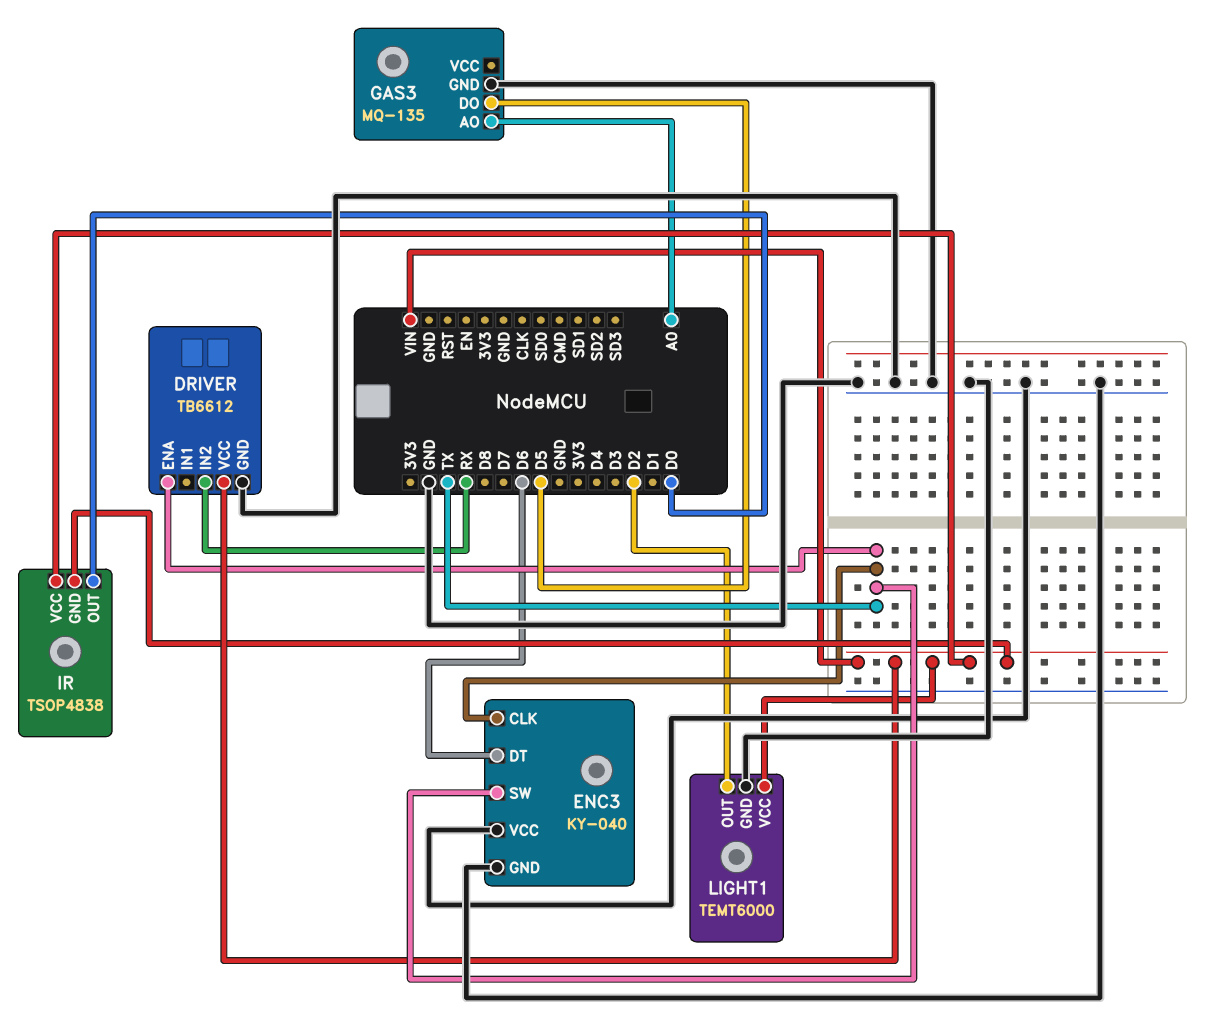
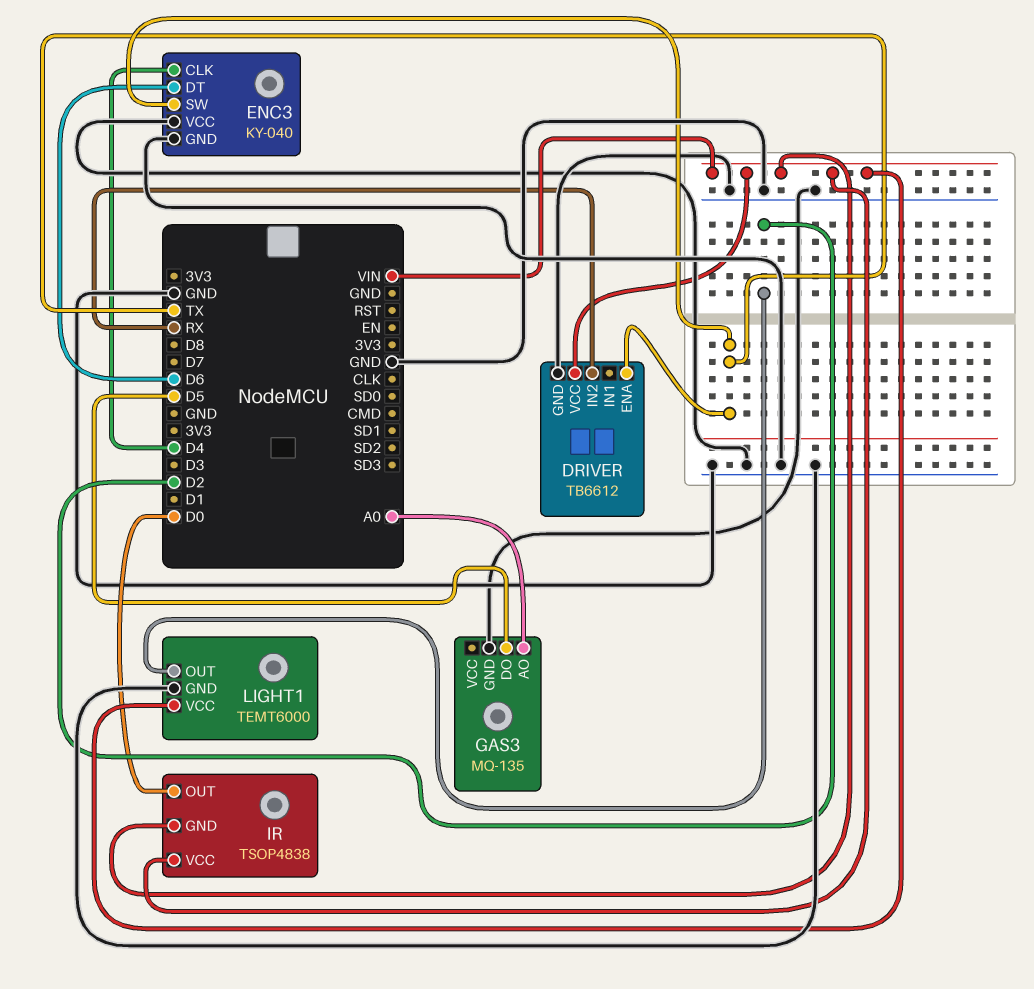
ENC3 pin CLK: TX -> D4

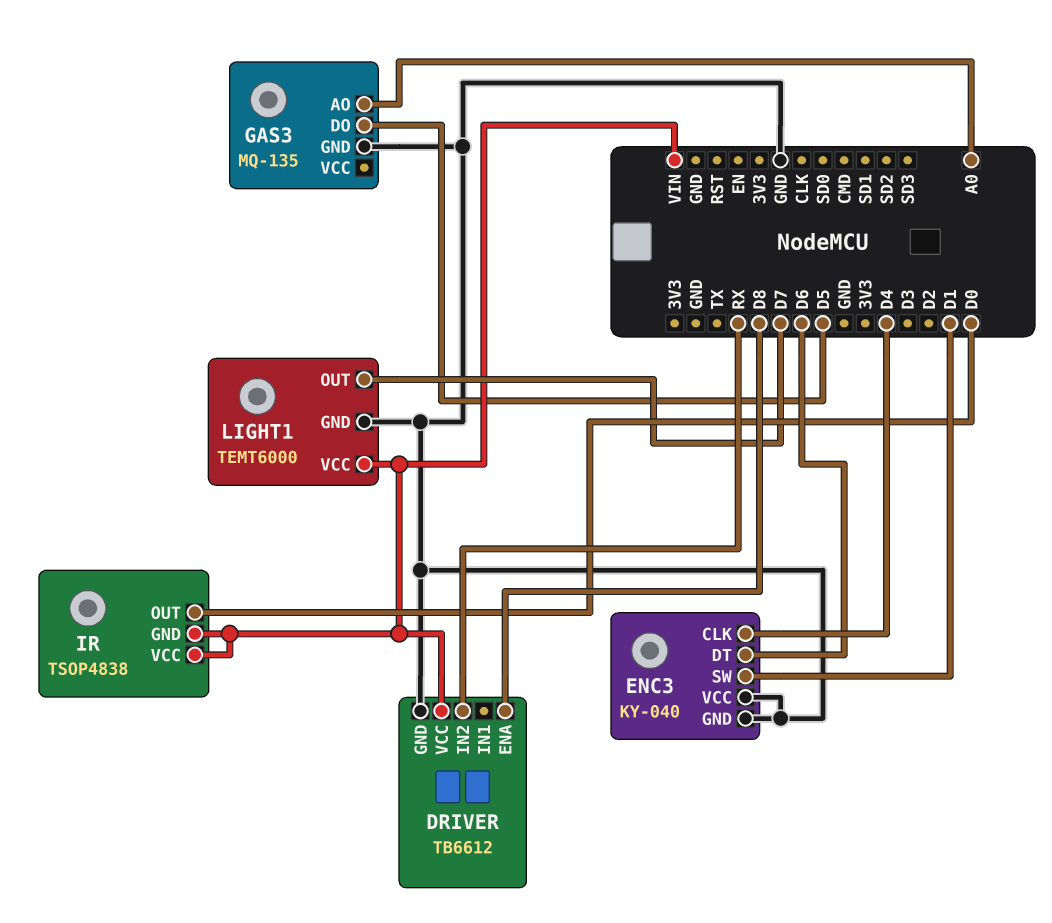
DRIVER pin ENA: TX -> D8
ENC3 pin SW: TX -> D1
LIGHT1 pin OUT: D2 -> D7

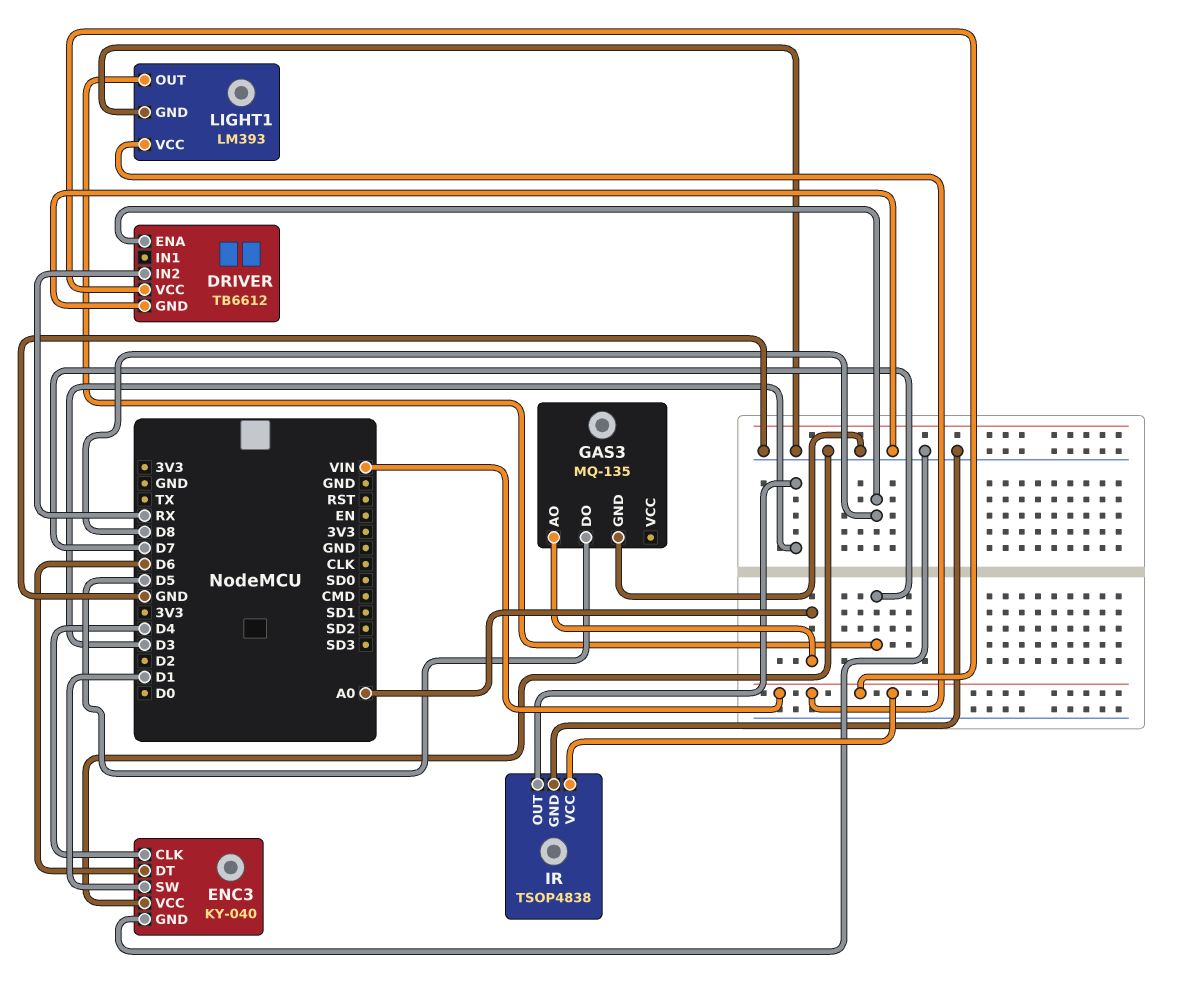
IR pin GND: VIN -> GND
IR pin OUT: D0 -> D3
LIGHT1: TEMT6000 -> LM393

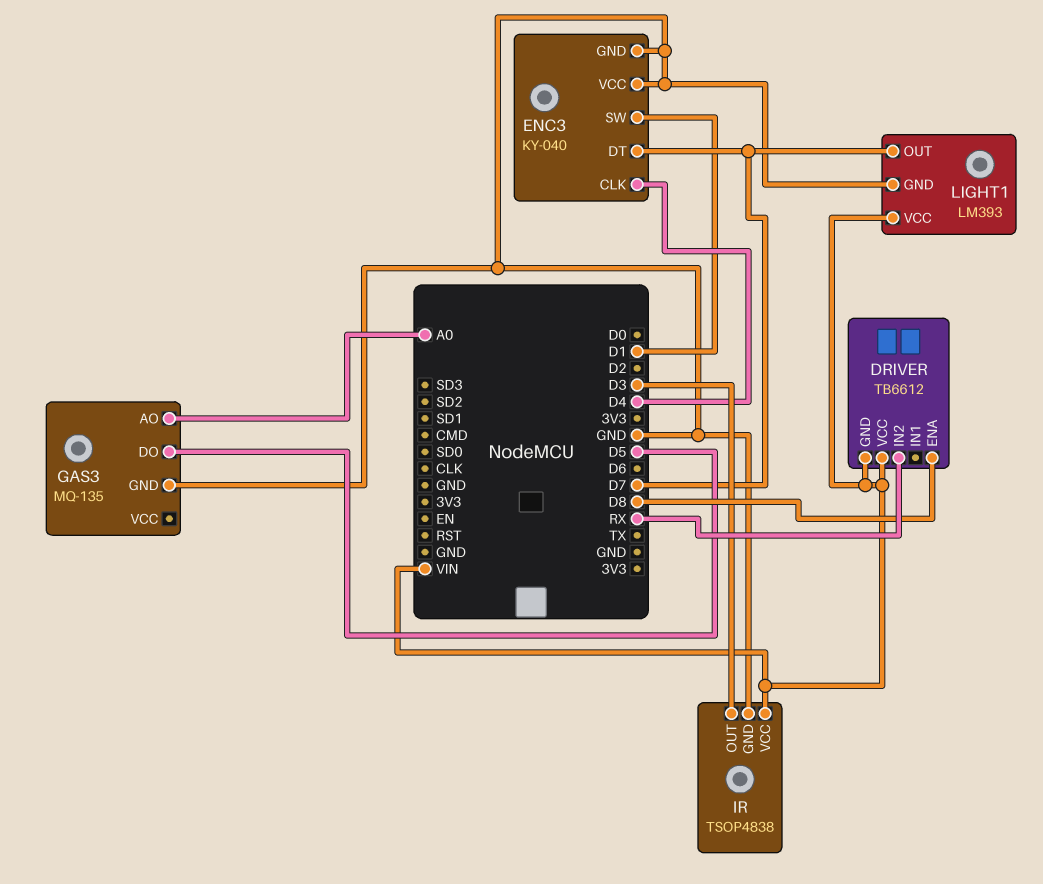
DRIVER pin GND: GND -> VIN
ENC3 pin DT: D6 -> D7

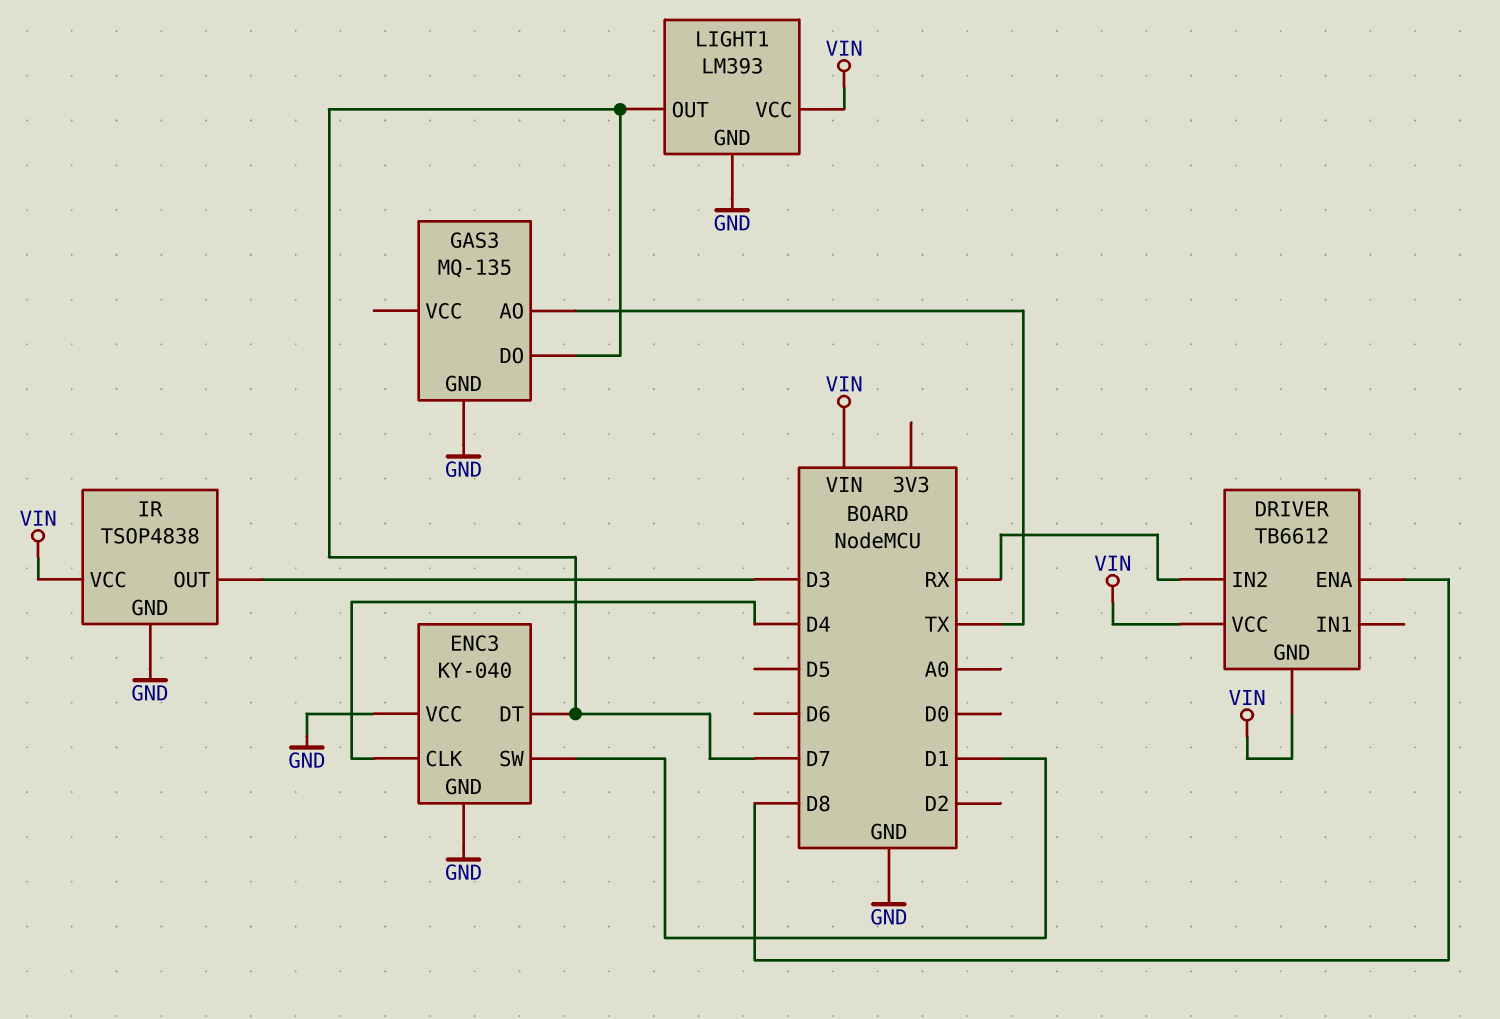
GAS3 pin AO: A0 -> TX
GAS3 pin DO: D5 -> D7

